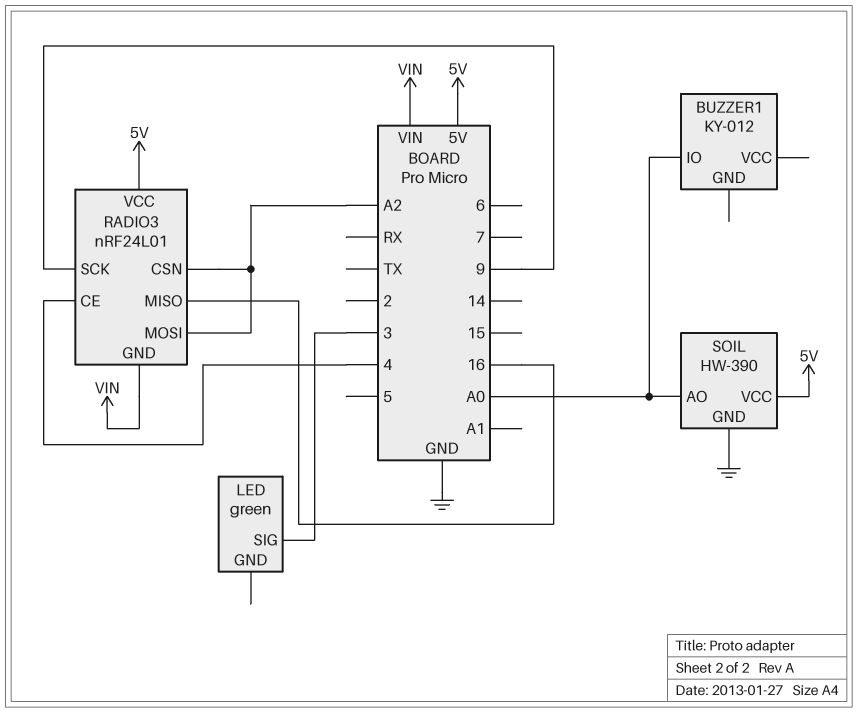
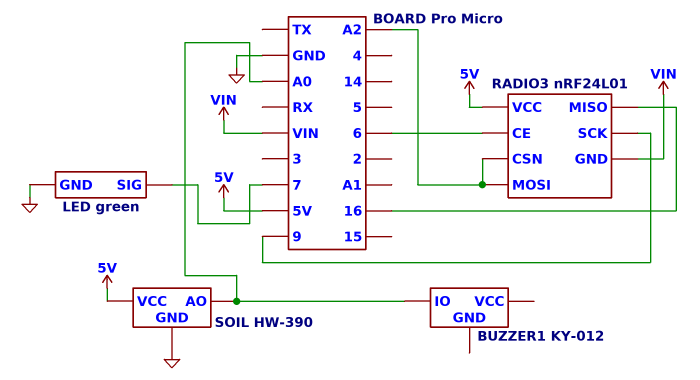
LED pin GND: none -> GND
LED pin SIG: 3 -> 7
RADIO3 pin CE: 4 -> 6

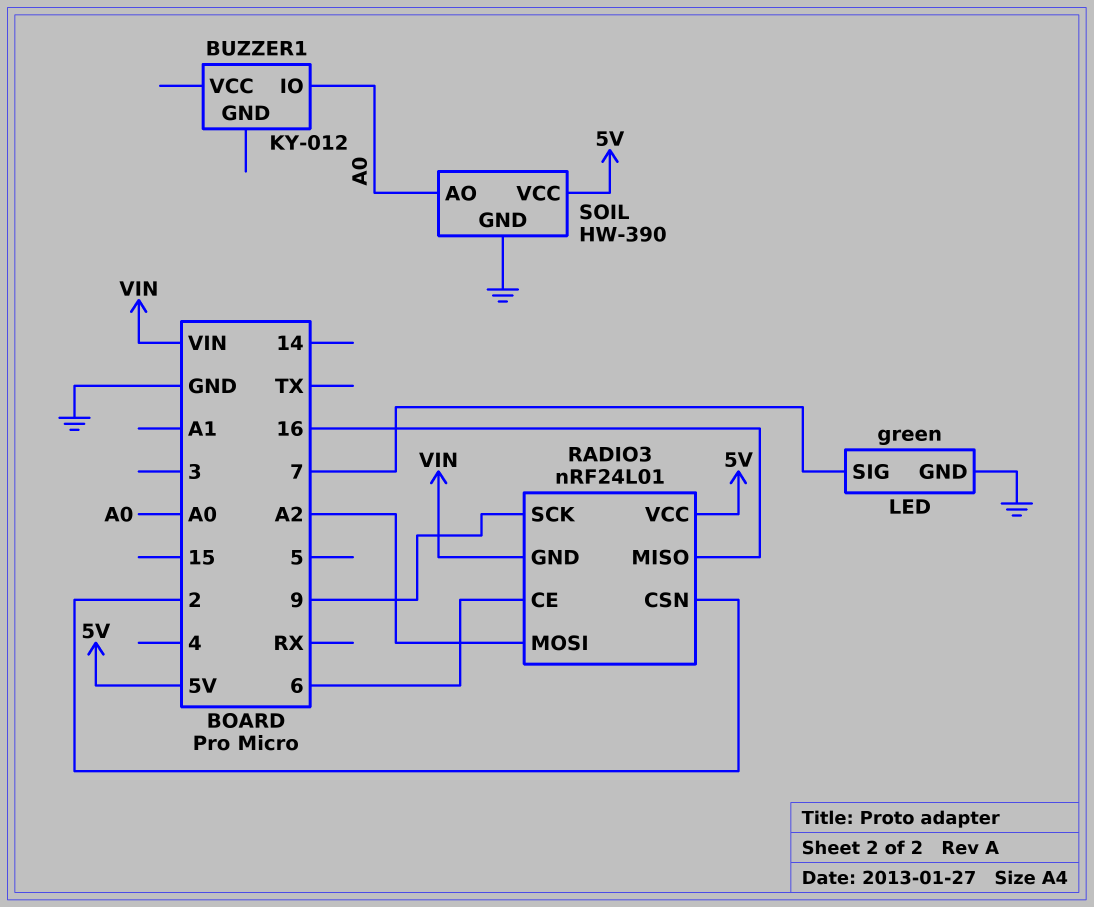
RADIO3 pin CSN: A2 -> 2

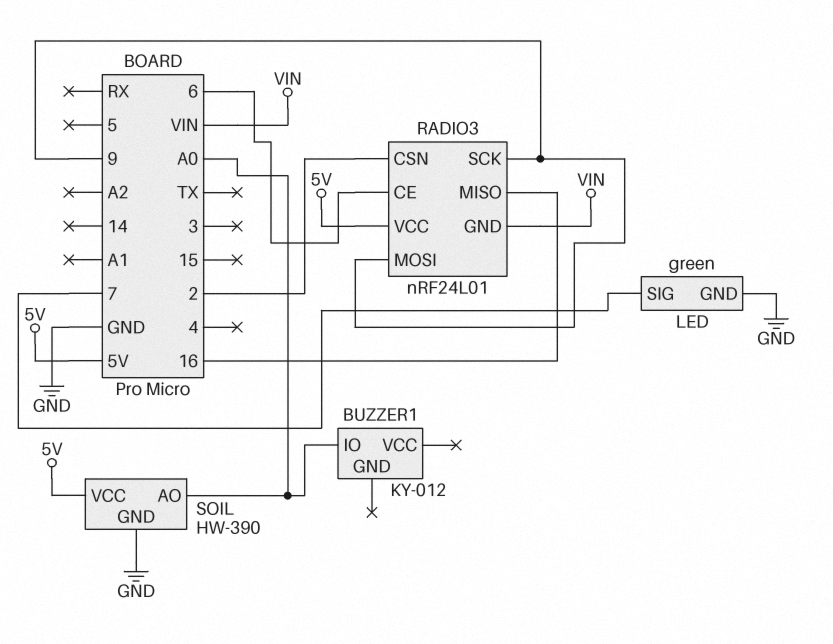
RADIO3 pin MOSI: A2 -> 9

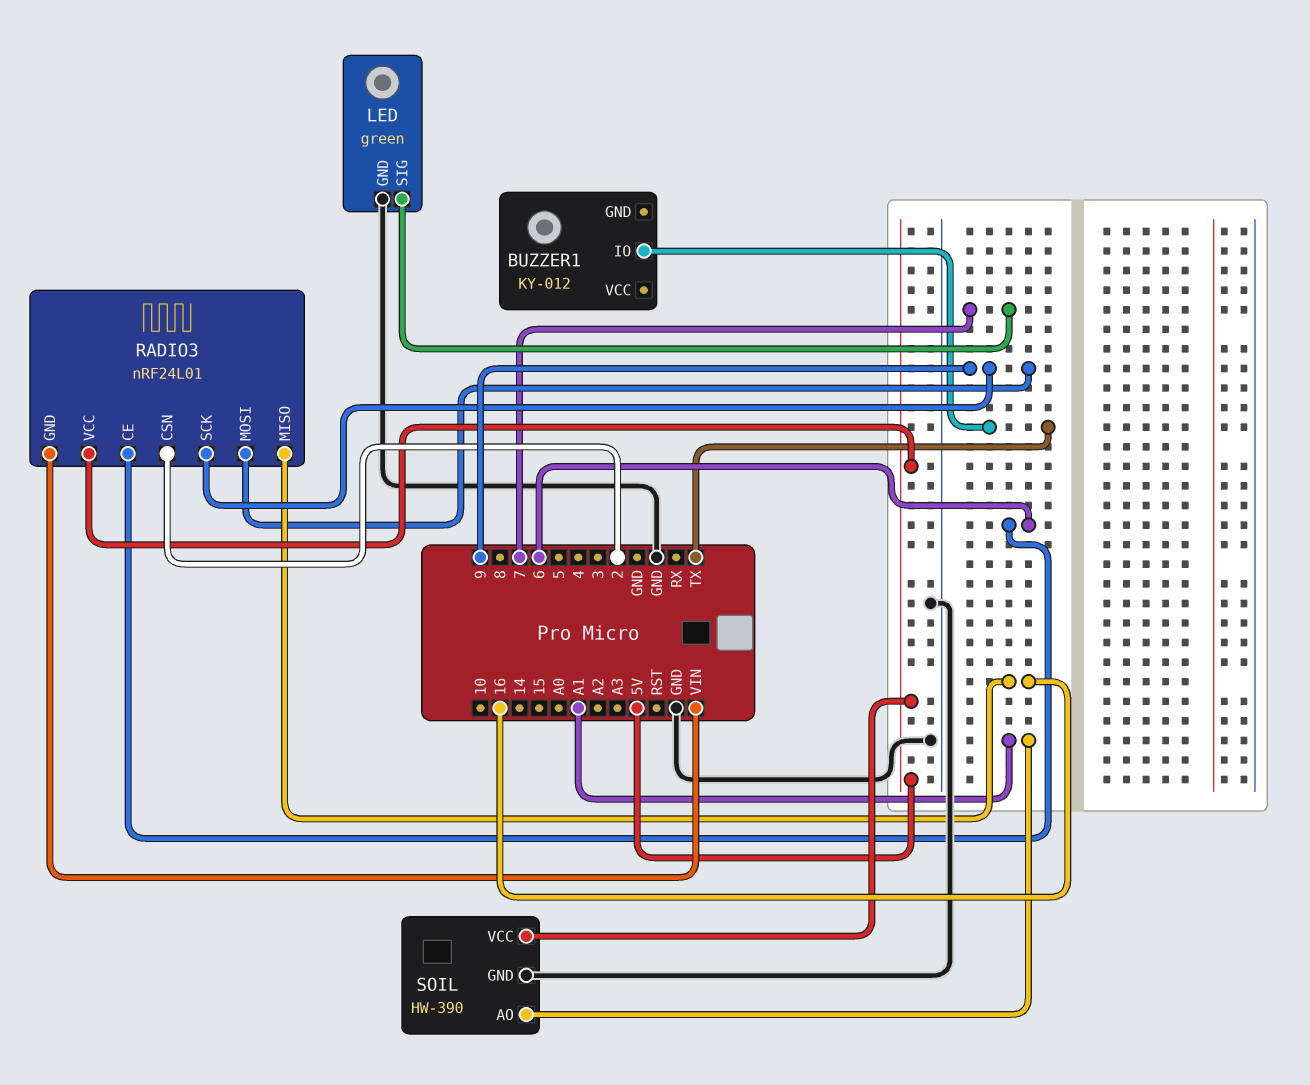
BUZZER1 pin IO: A0 -> TX
SOIL pin AO: A0 -> A1

